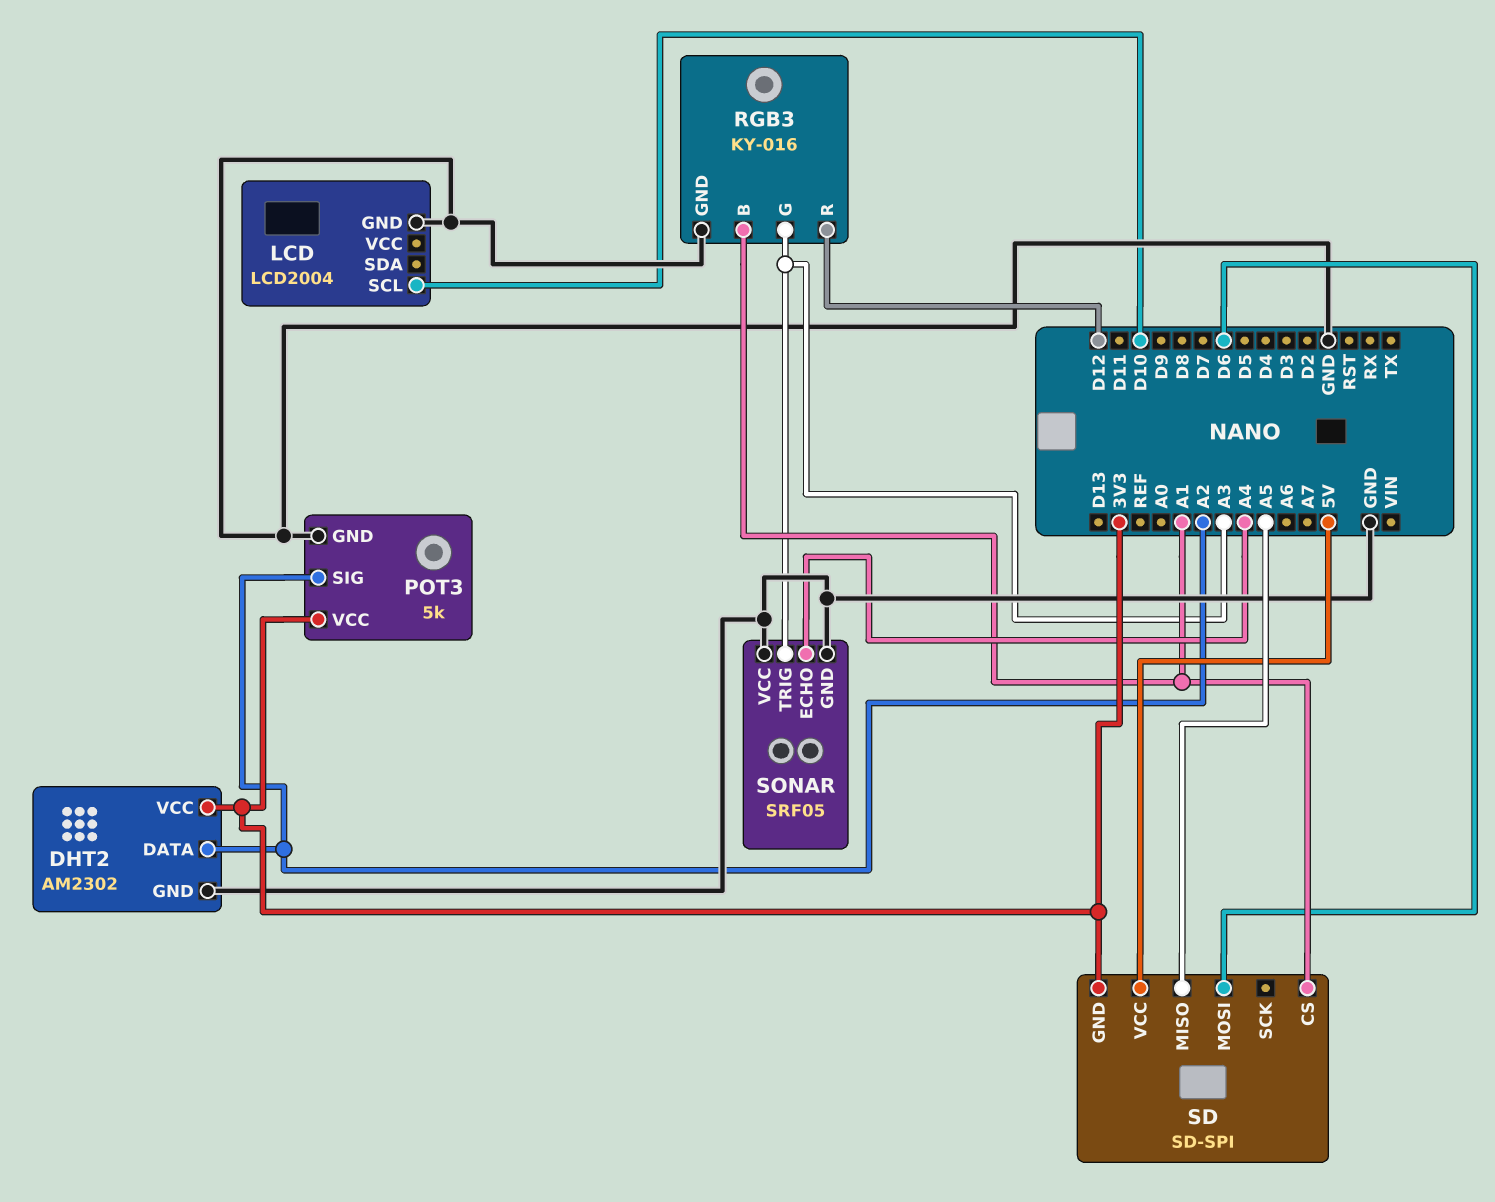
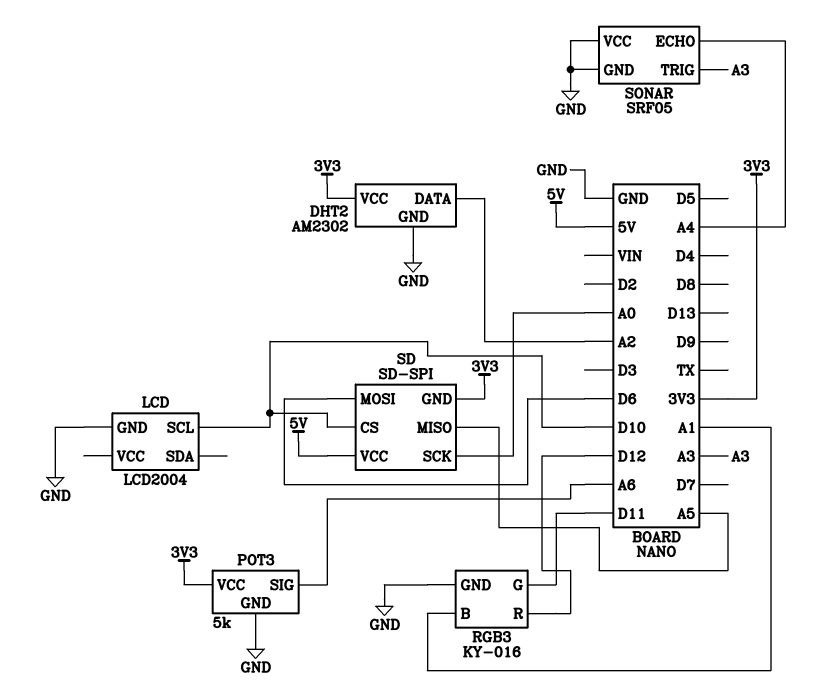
POT3 pin SIG: A2 -> A6
RGB3 pin G: A3 -> D11
SD pin CS: A1 -> D10
SD pin SCK: none -> A0

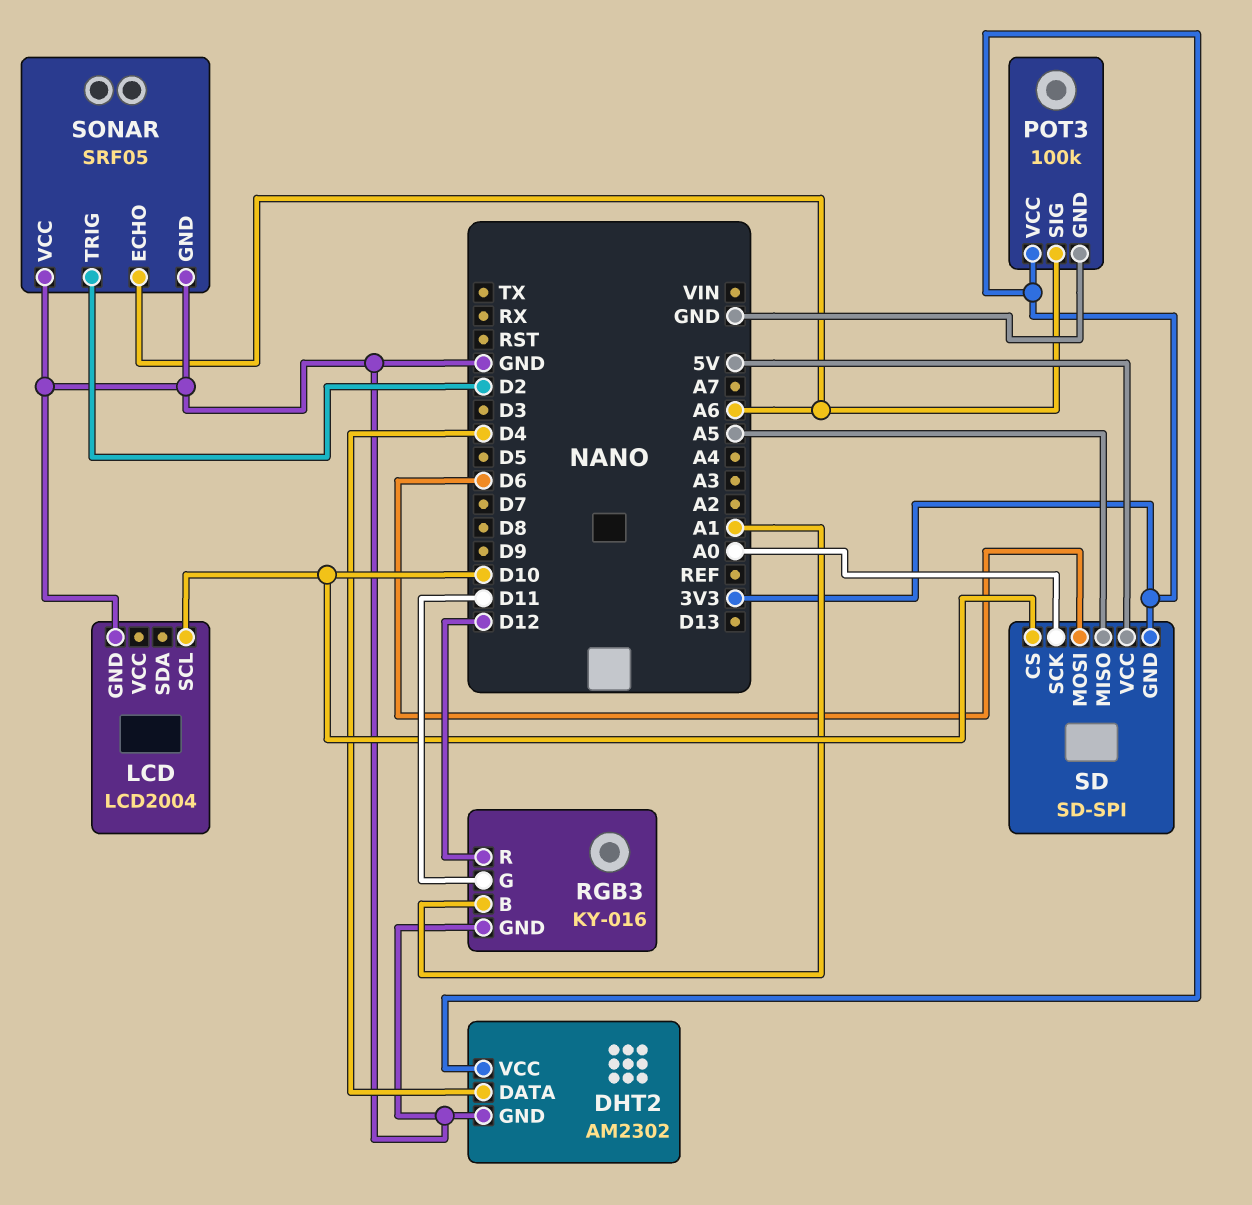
DHT2 pin DATA: A2 -> D4
POT3: 5k -> 100k
SONAR pin ECHO: A4 -> A6
SONAR pin TRIG: A3 -> D2

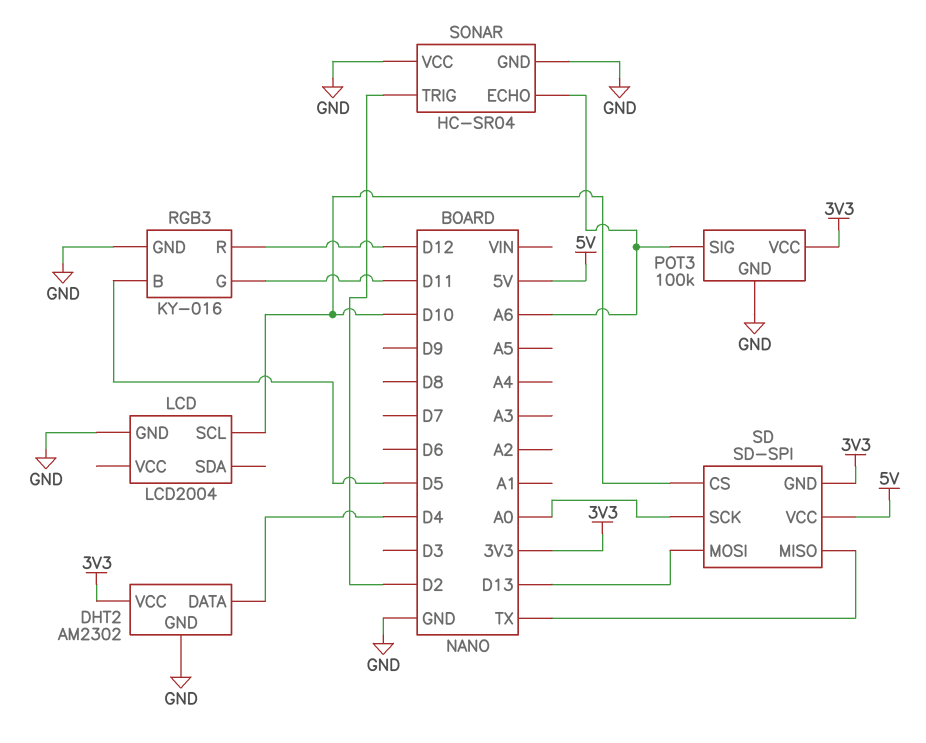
RGB3 pin B: A1 -> D5
SD pin MISO: A5 -> TX
SD pin MOSI: D6 -> D13
SONAR: SRF05 -> HC-SR04

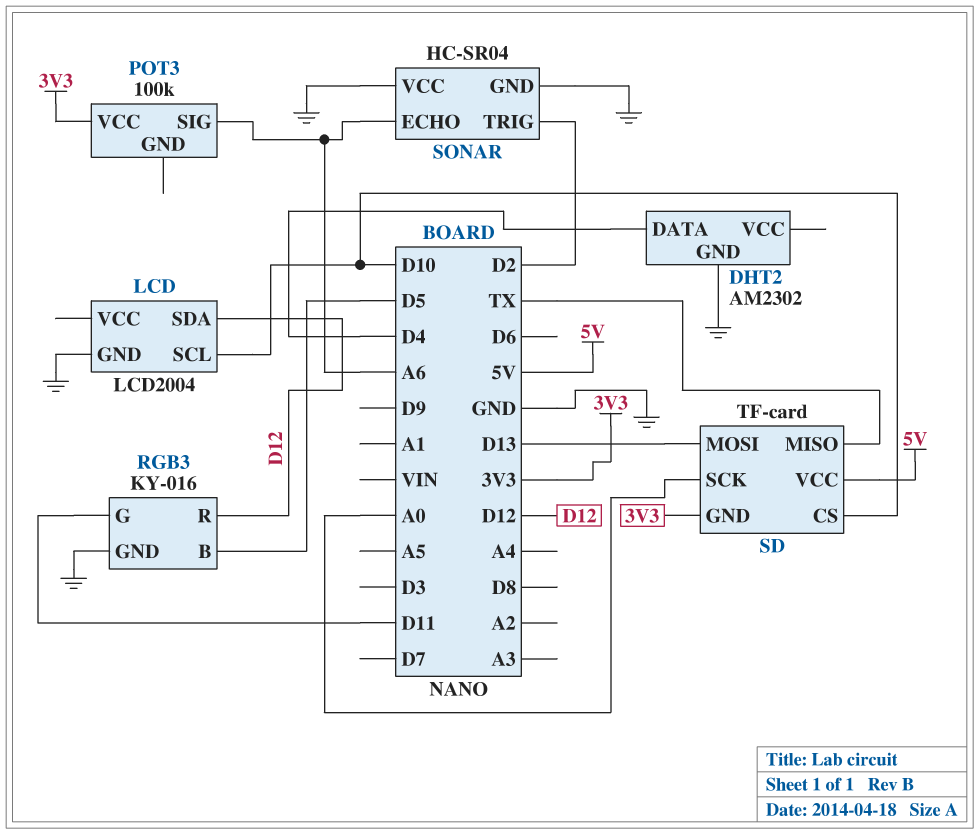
DHT2 pin VCC: 3V3 -> none
LCD pin SDA: none -> D12
POT3 pin GND: GND -> none
SD: SD-SPI -> TF-card

